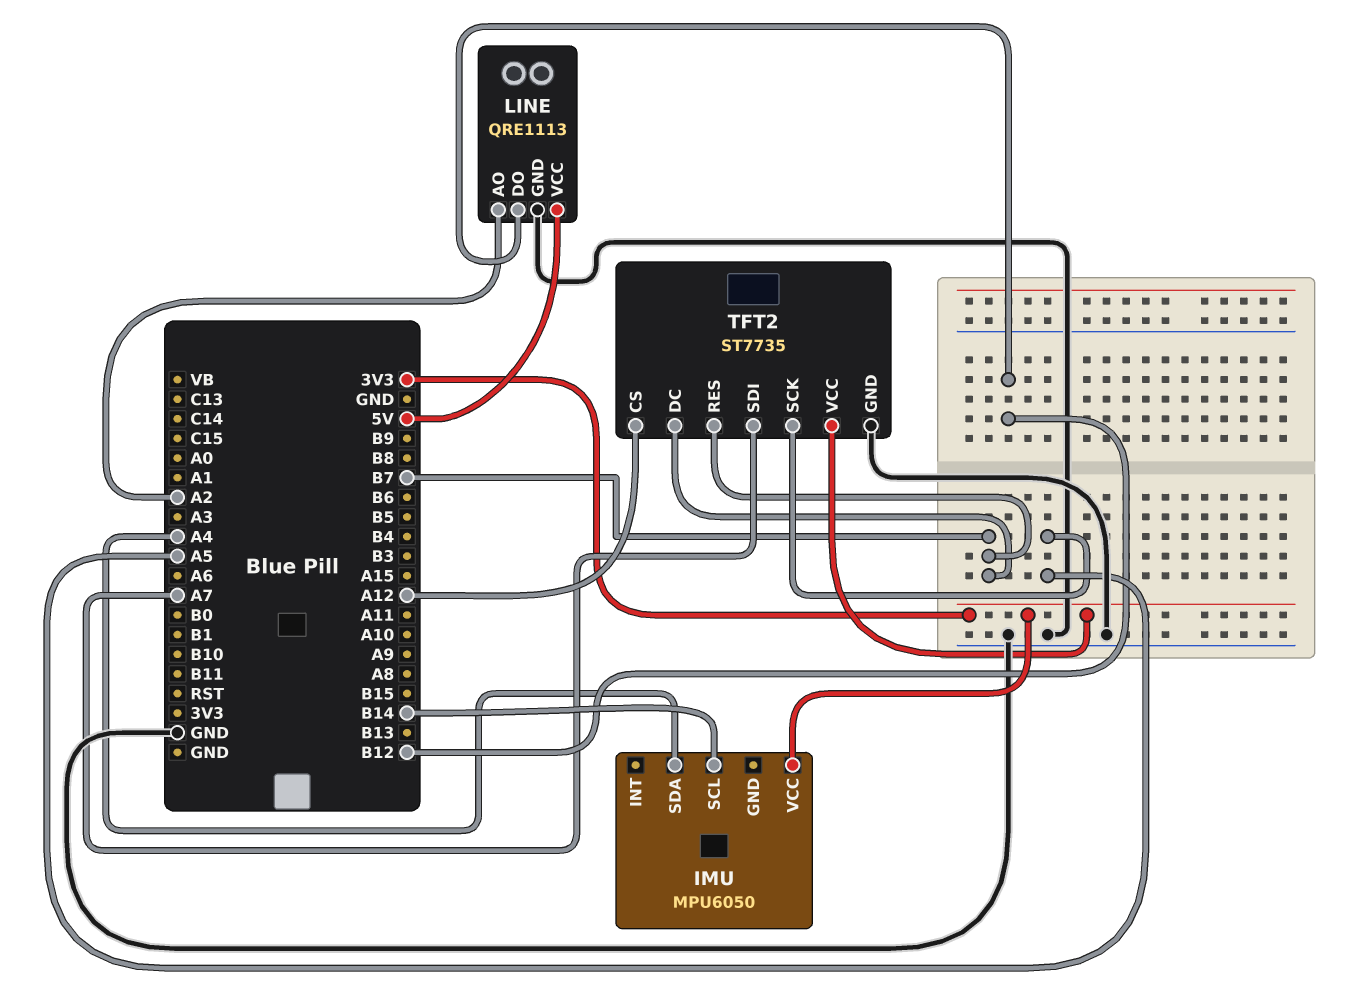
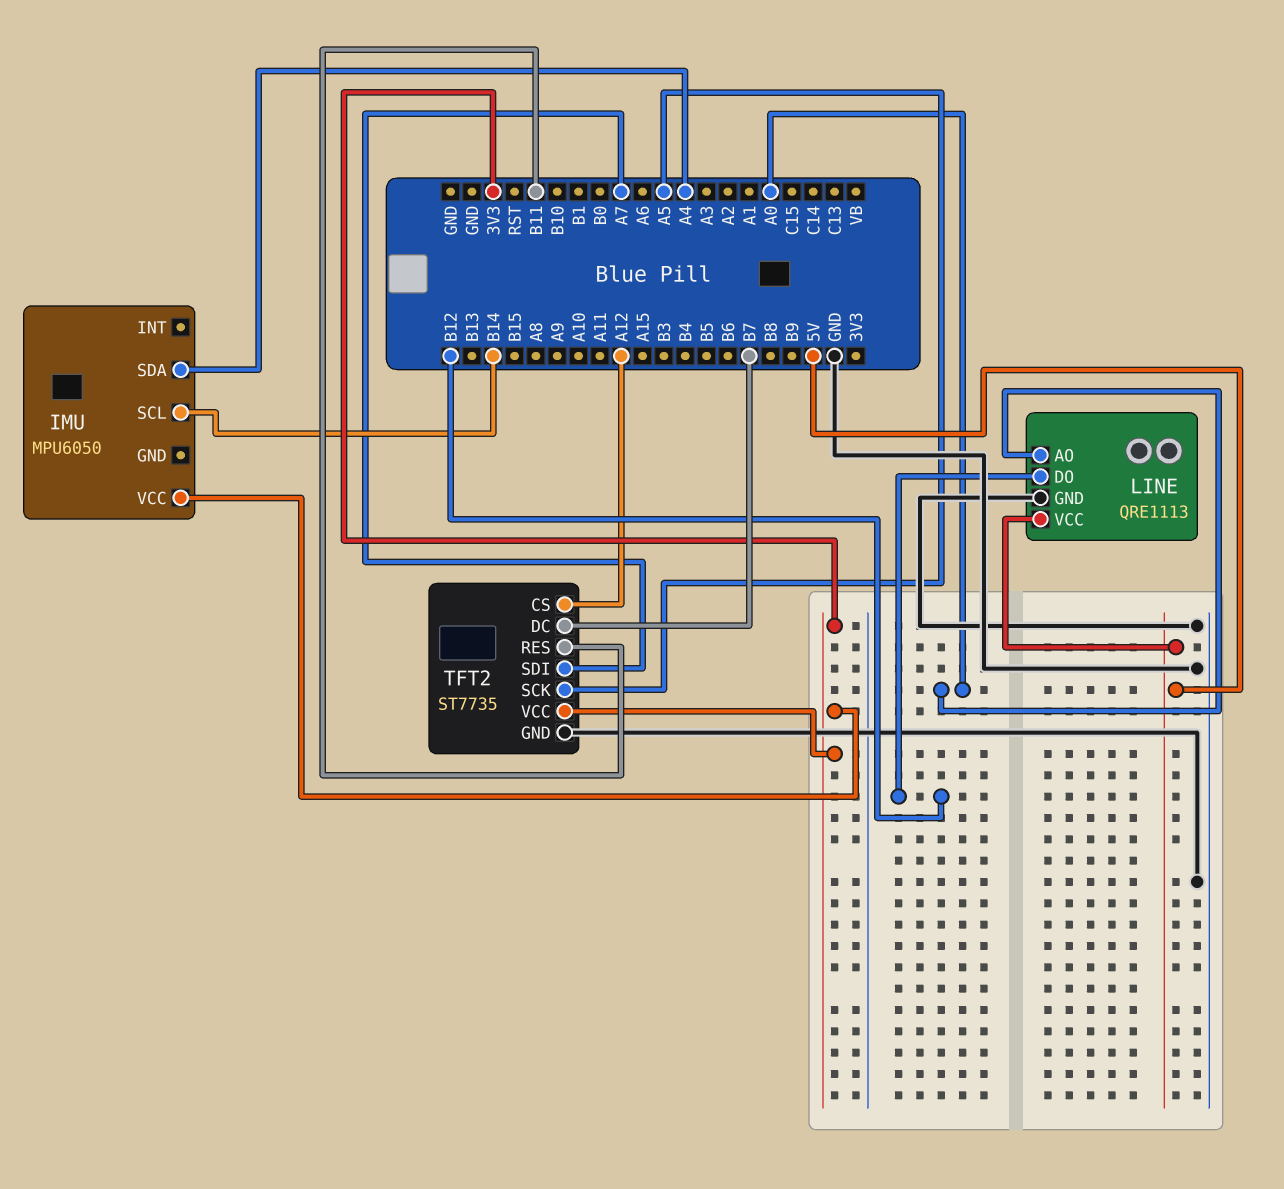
LINE pin AO: A2 -> A0
TFT2 pin RES: B7 -> B11

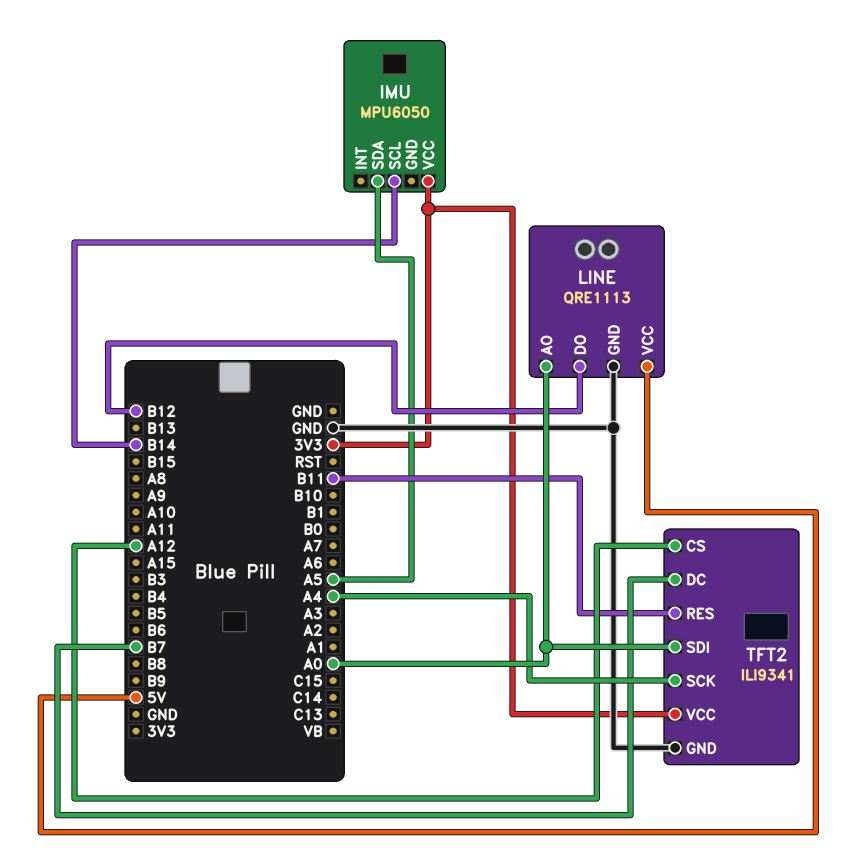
IMU pin SDA: A4 -> A5
TFT2: ST7735 -> ILI9341
TFT2 pin SCK: A5 -> A4
TFT2 pin SDI: A7 -> A0

